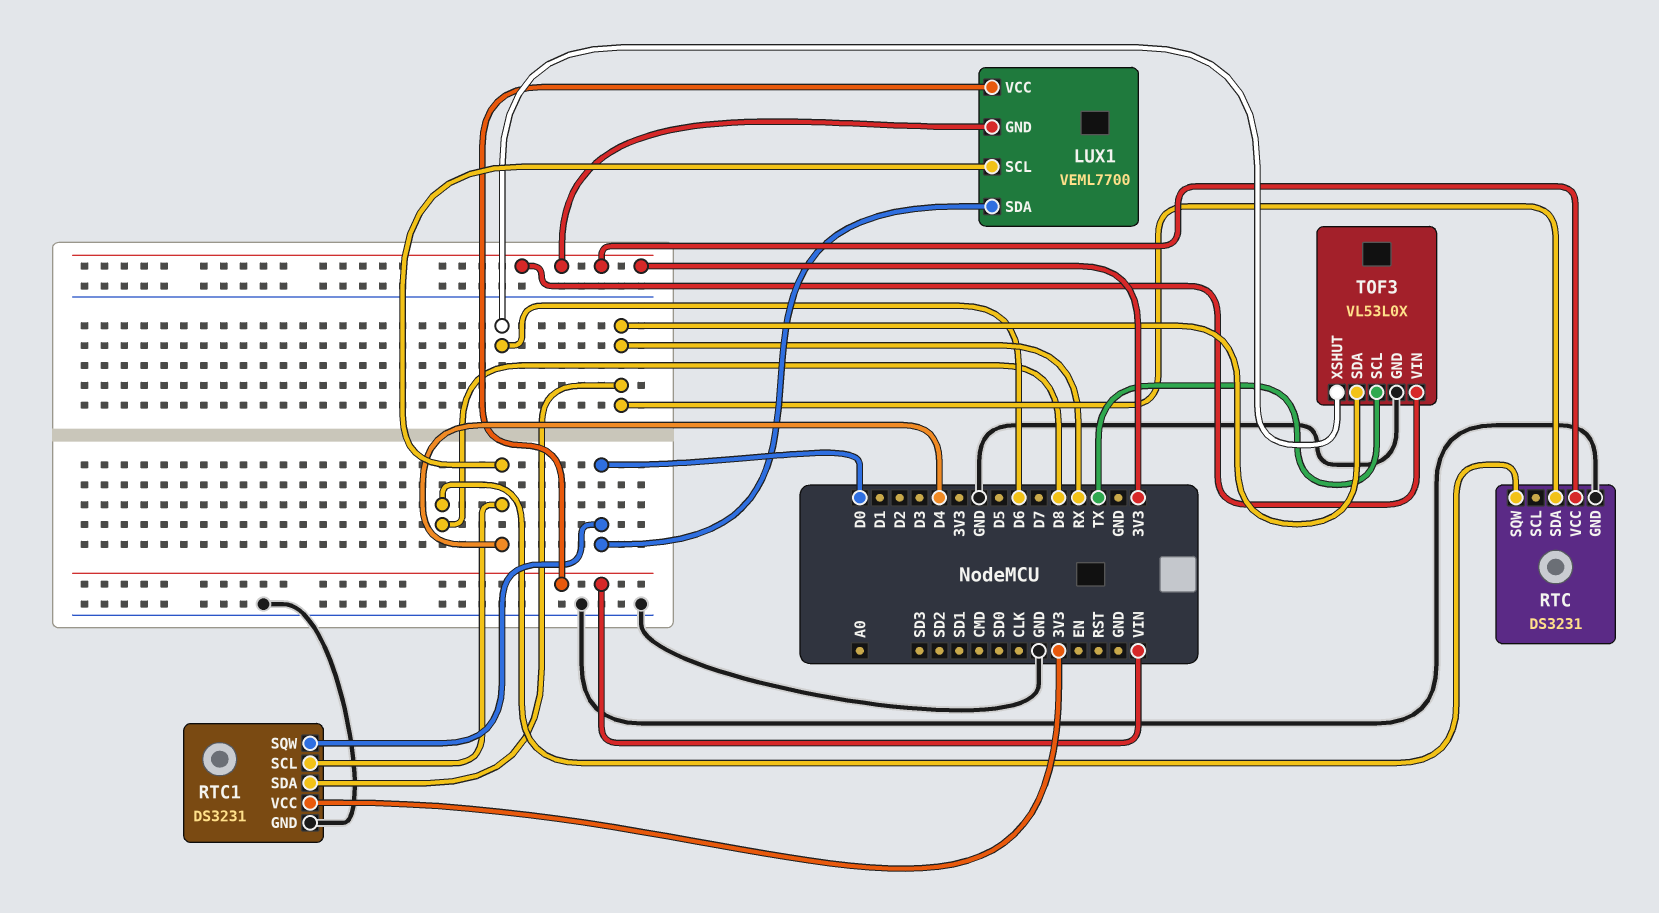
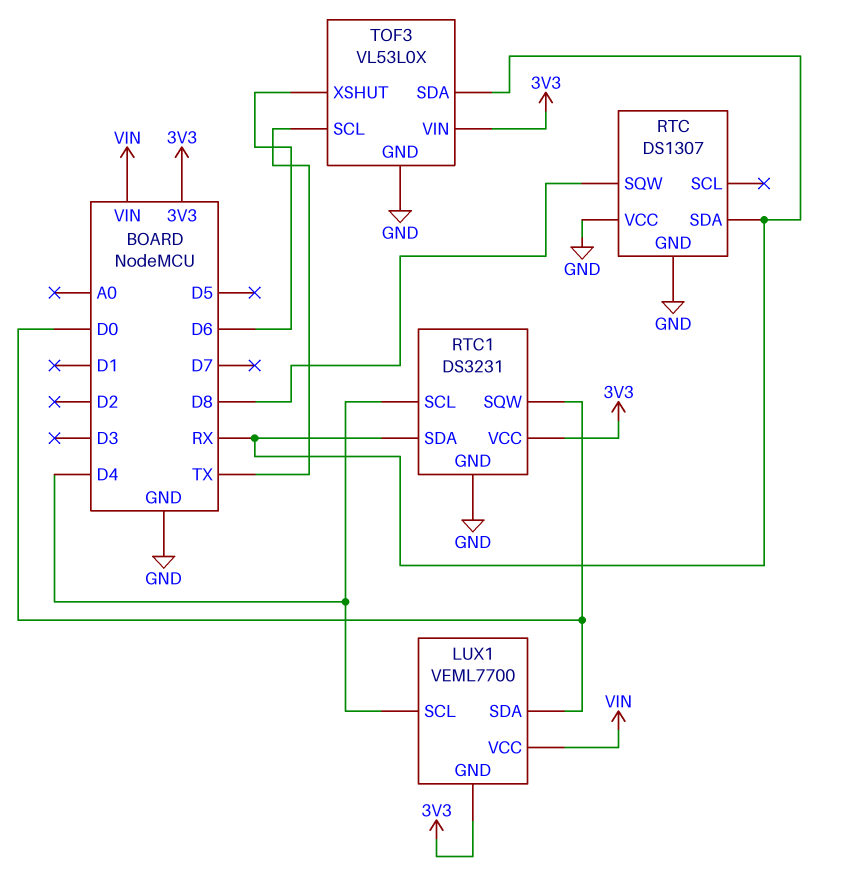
RTC: DS3231 -> DS1307
RTC pin VCC: 3V3 -> GND

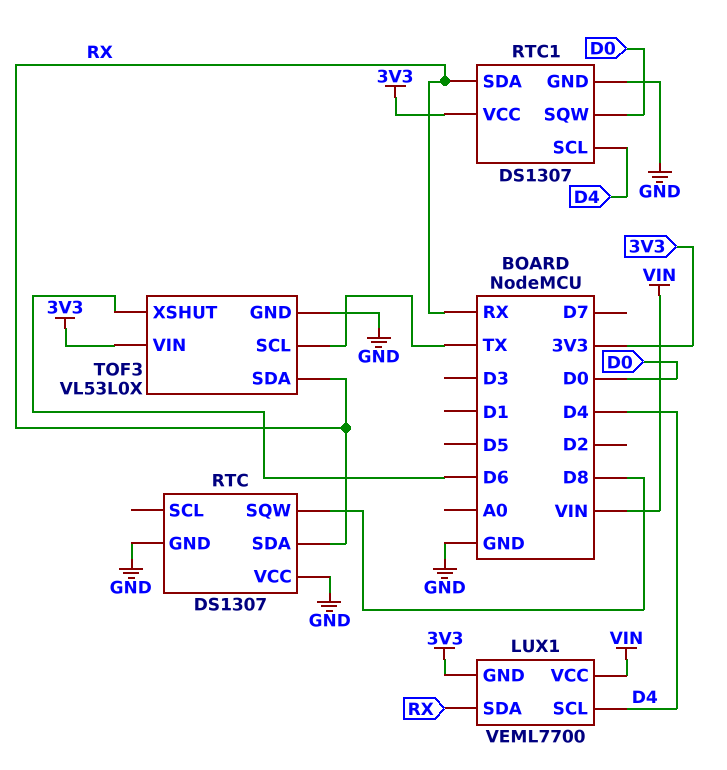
LUX1 pin SDA: D0 -> RX
RTC1: DS3231 -> DS1307

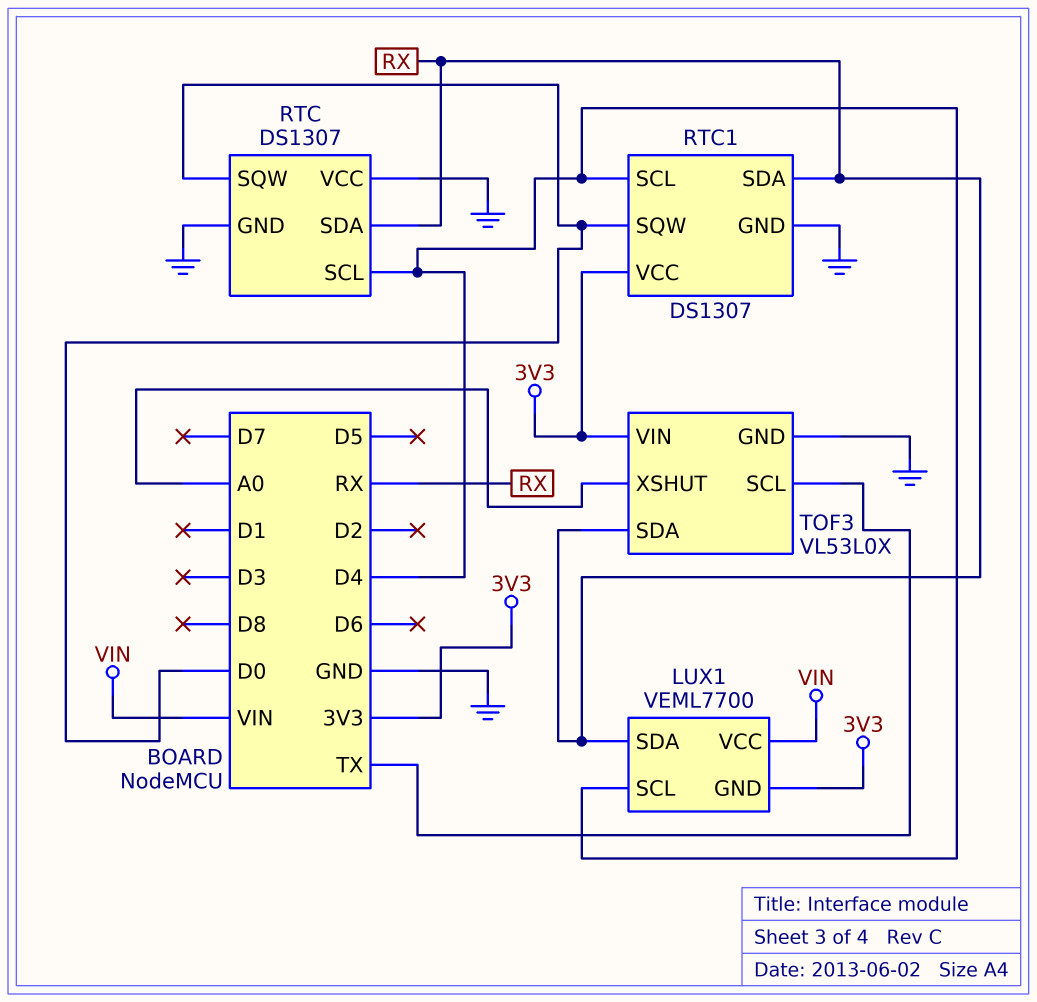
RTC pin SCL: none -> D4
RTC pin SQW: D8 -> D0
TOF3 pin XSHUT: D6 -> A0

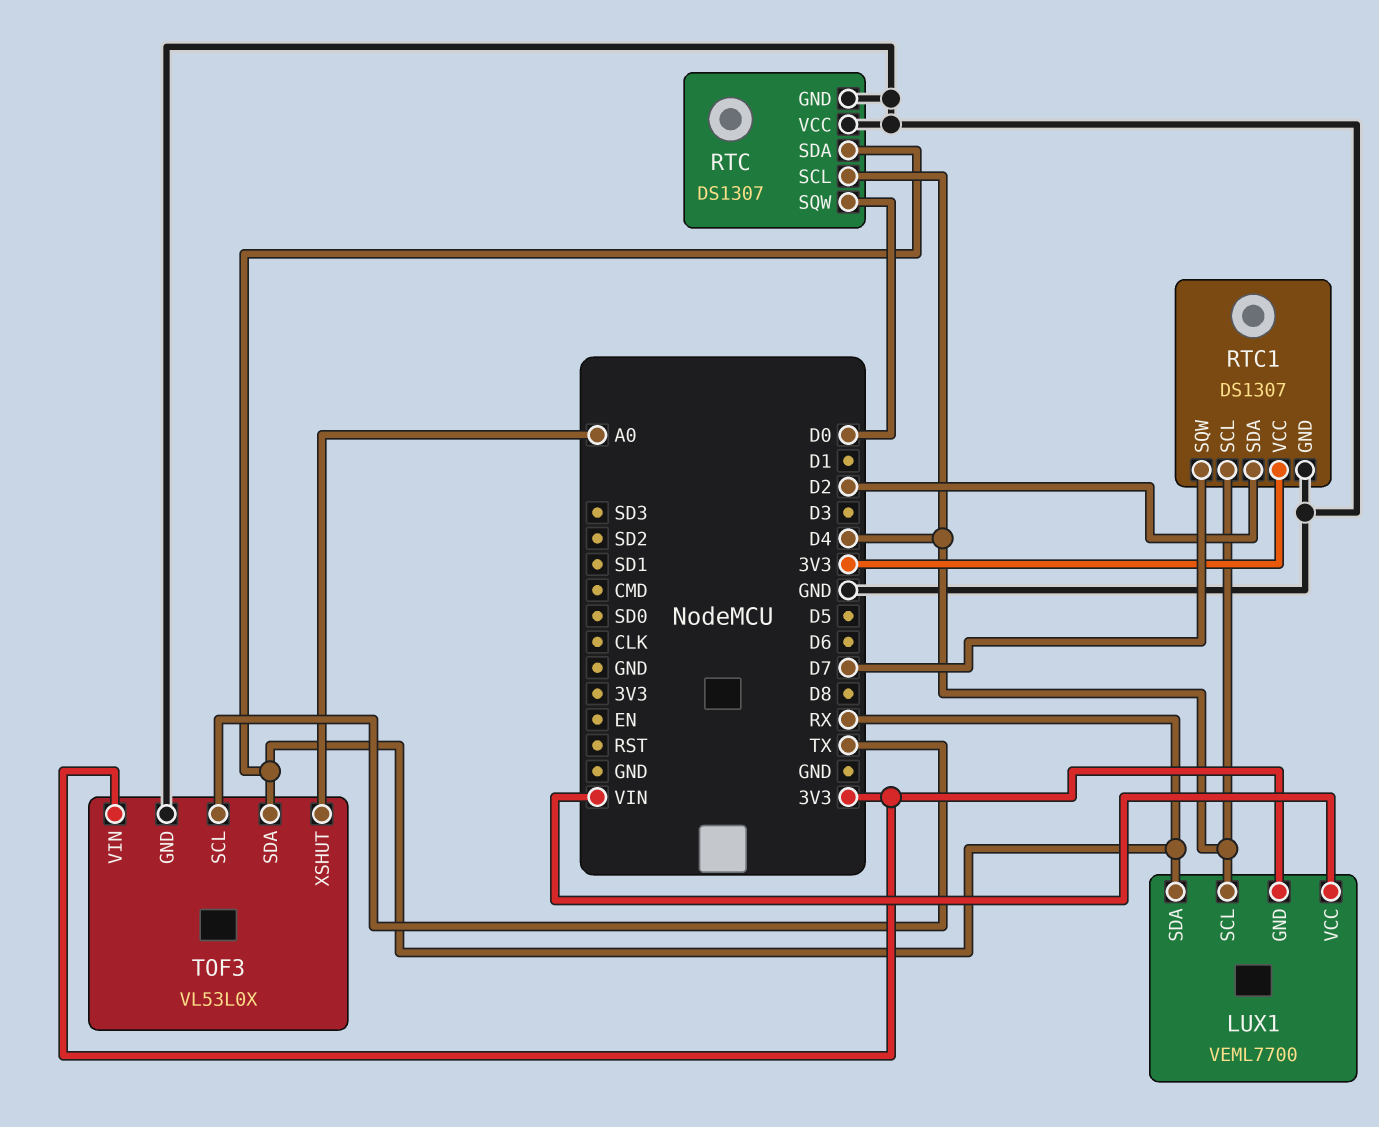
RTC1 pin SDA: RX -> D2
RTC1 pin SQW: D0 -> D7

